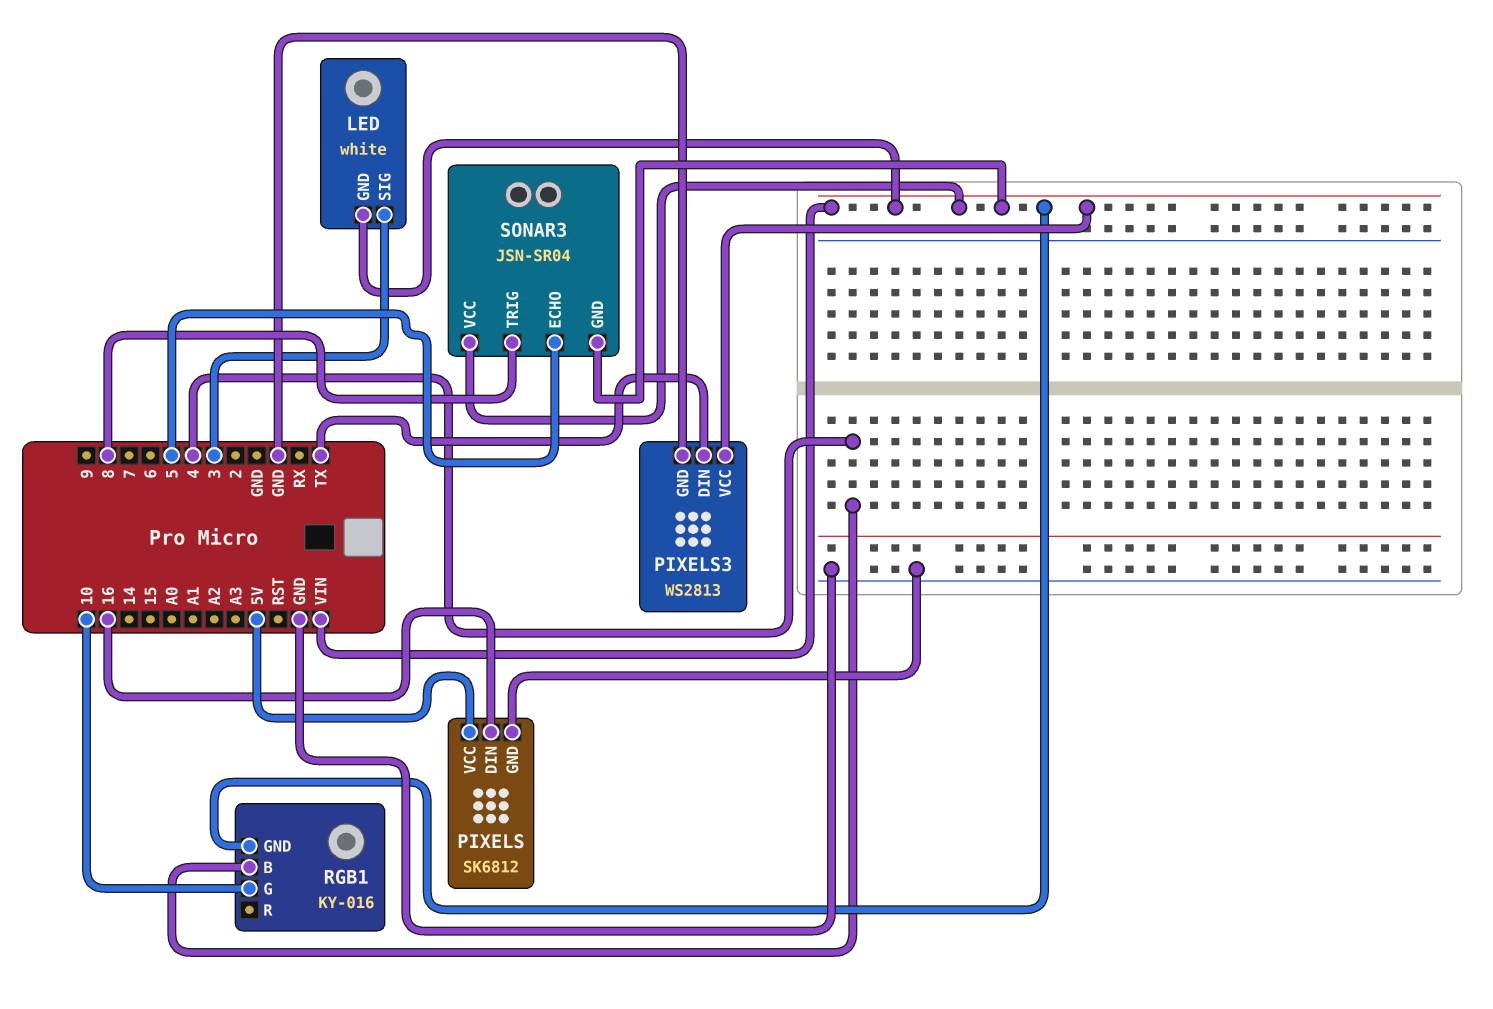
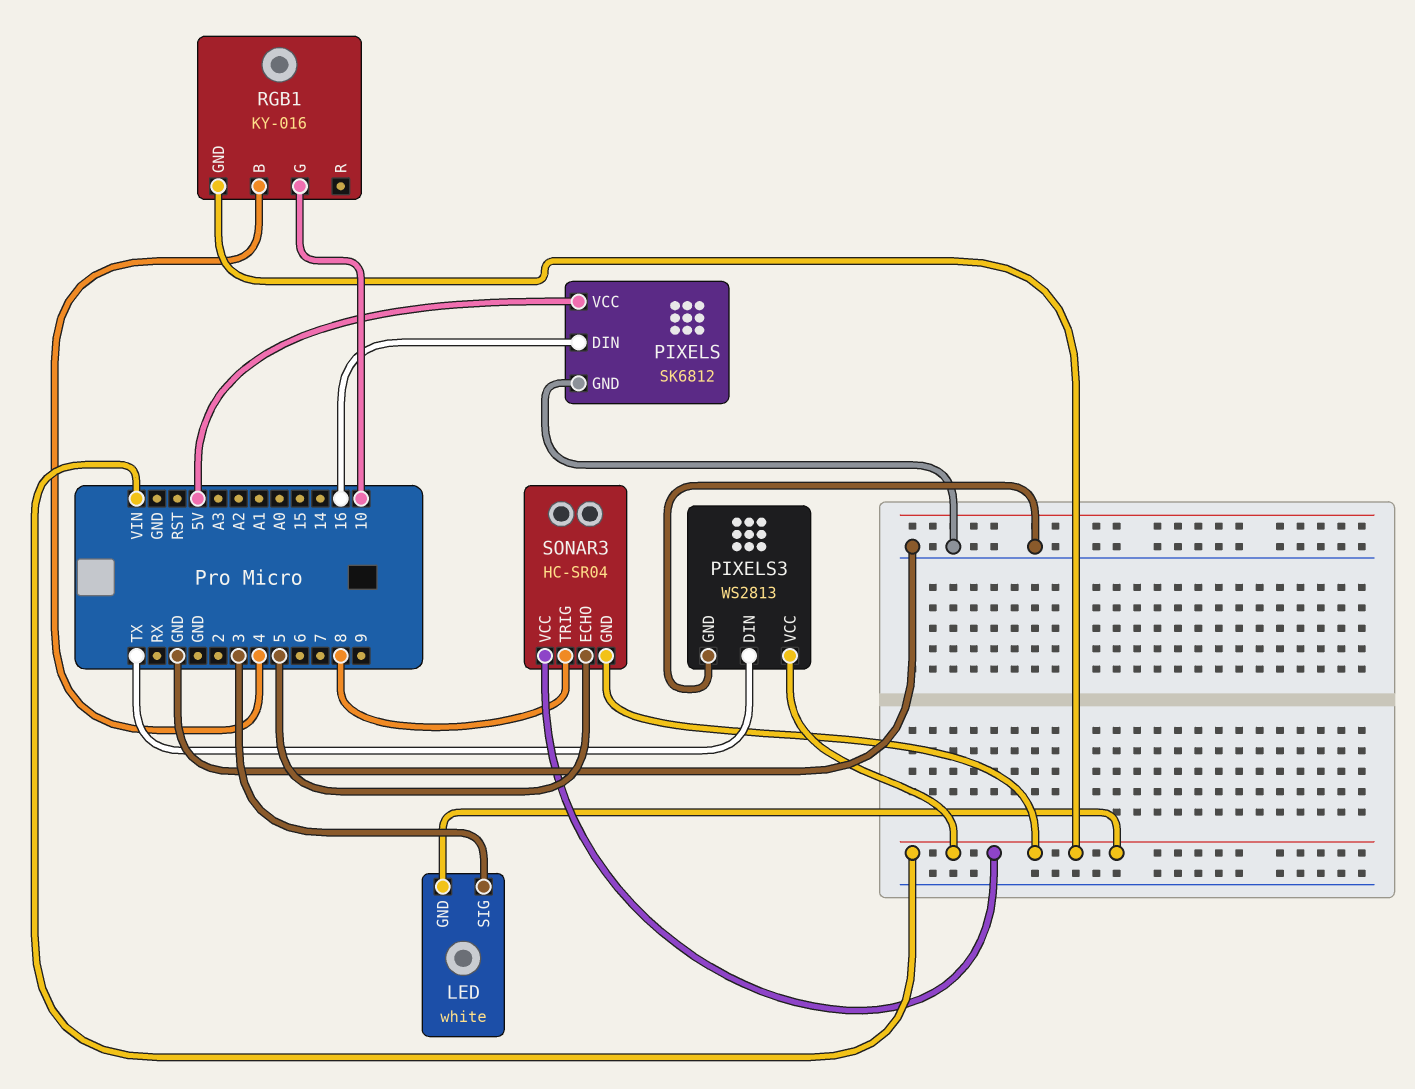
SONAR3: JSN-SR04 -> HC-SR04

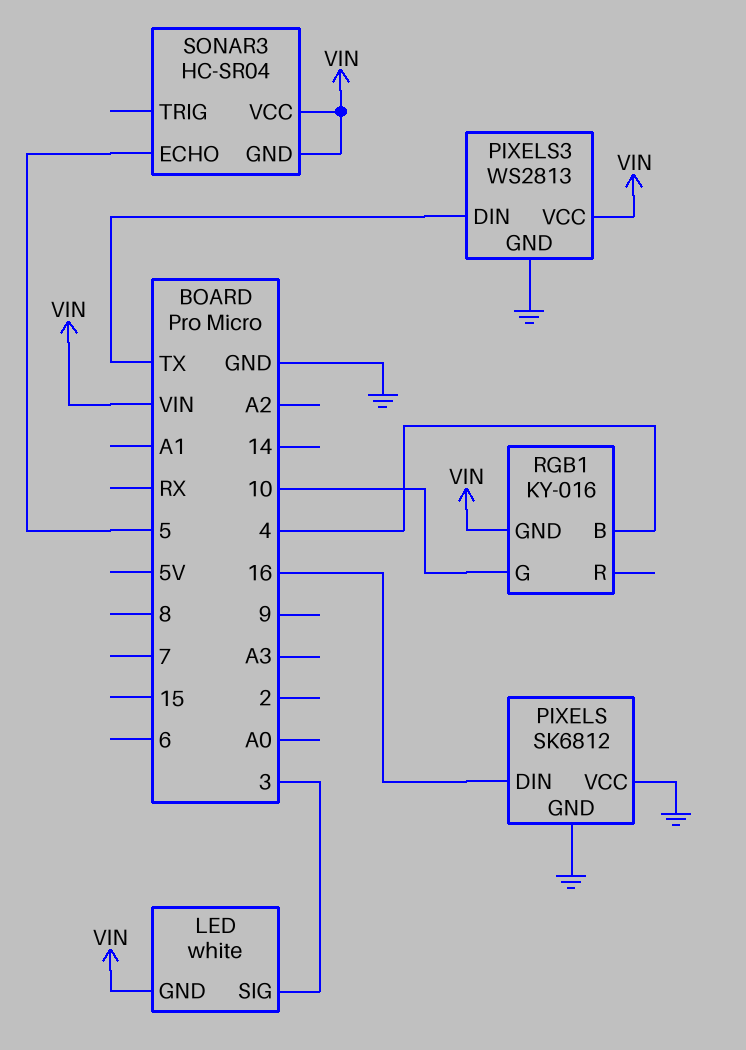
PIXELS pin VCC: 5V -> GND
SONAR3 pin TRIG: 8 -> none

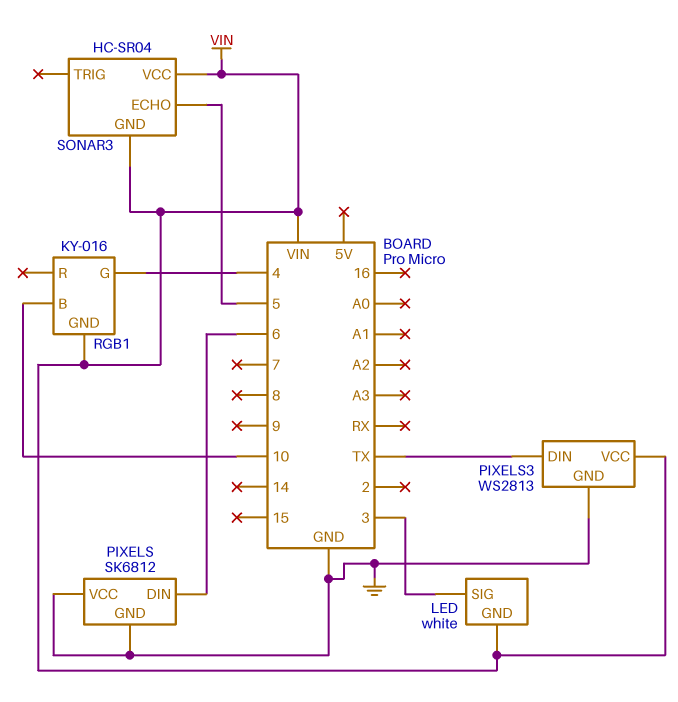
PIXELS pin DIN: 16 -> 6
RGB1 pin B: 4 -> 10
RGB1 pin G: 10 -> 4

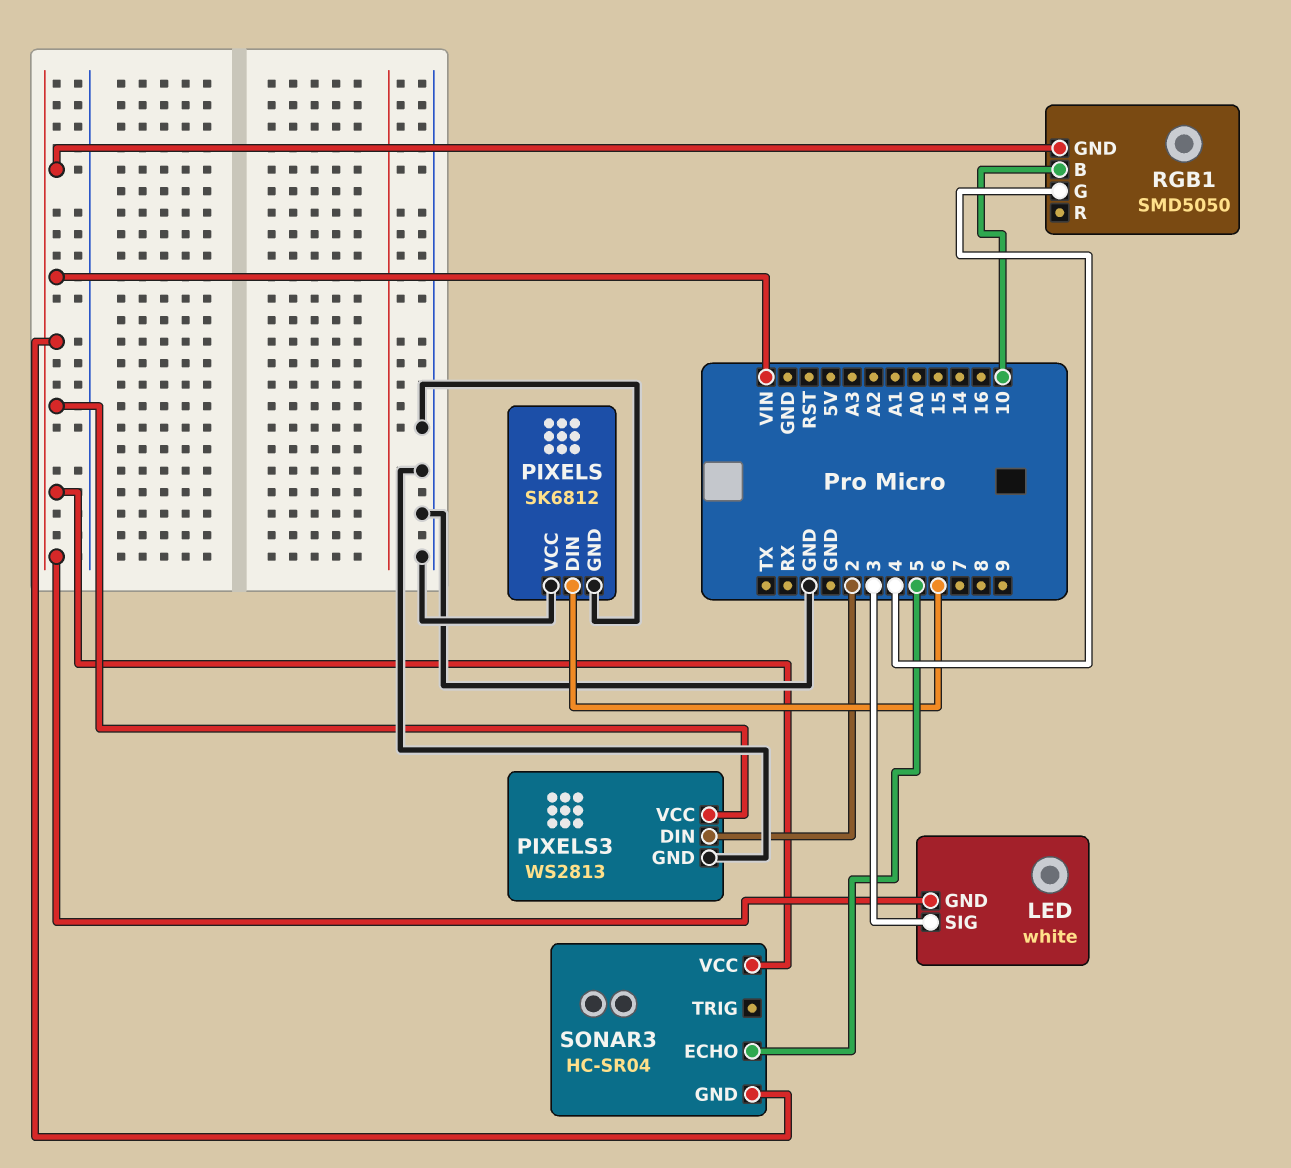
PIXELS3 pin DIN: TX -> 2
RGB1: KY-016 -> SMD5050

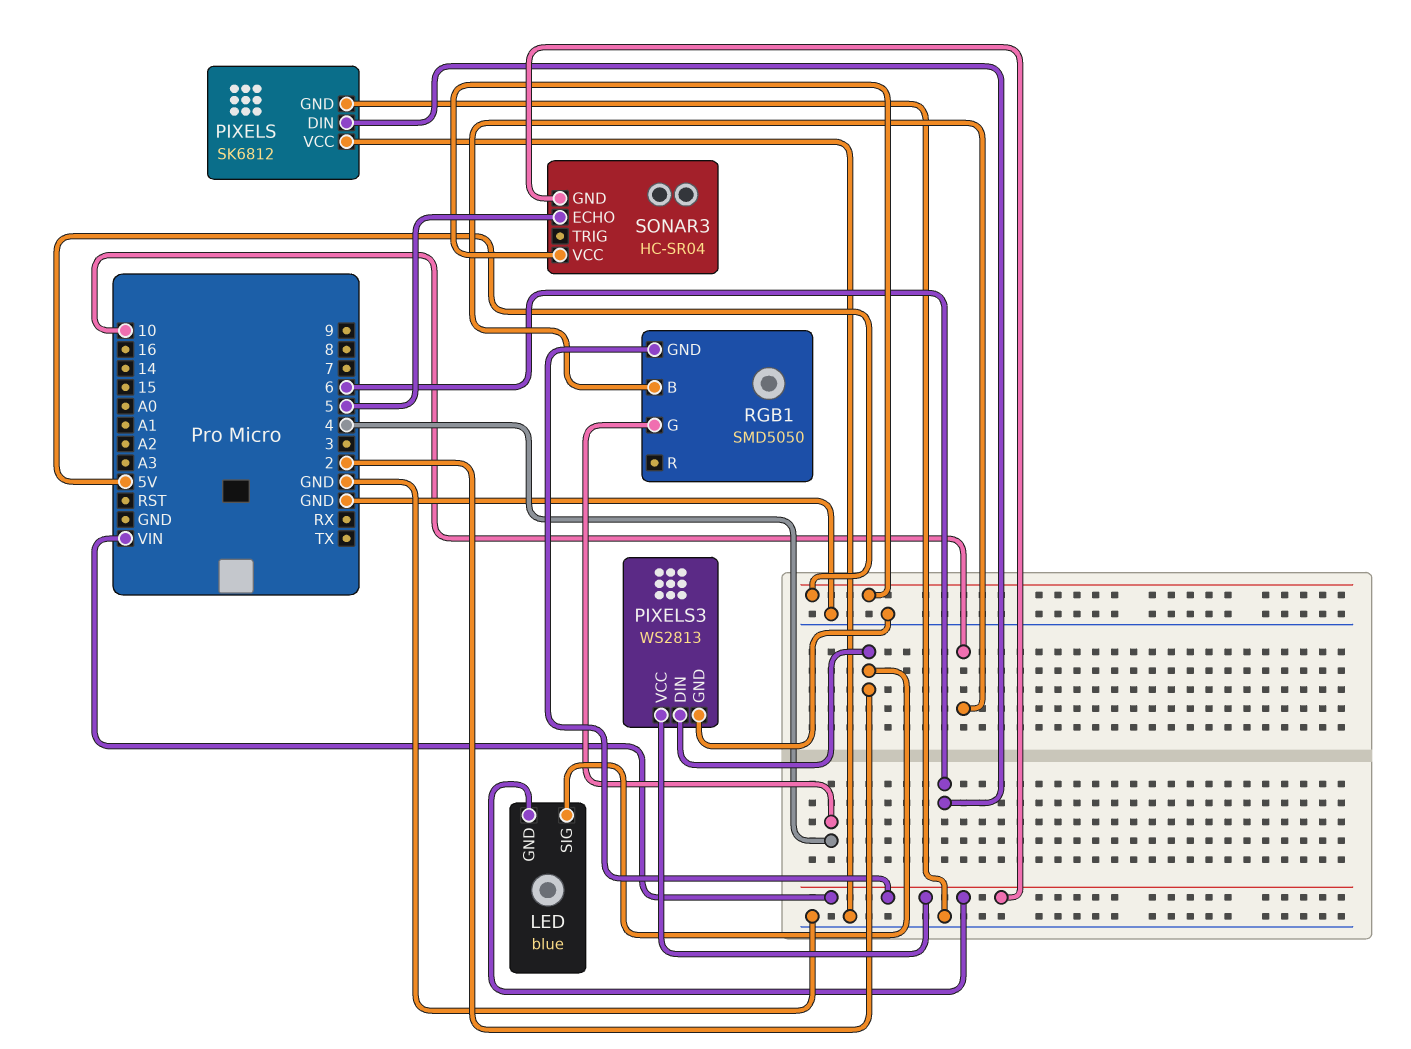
LED: white -> blue
LED pin SIG: 3 -> 2
SONAR3 pin VCC: VIN -> 5V

